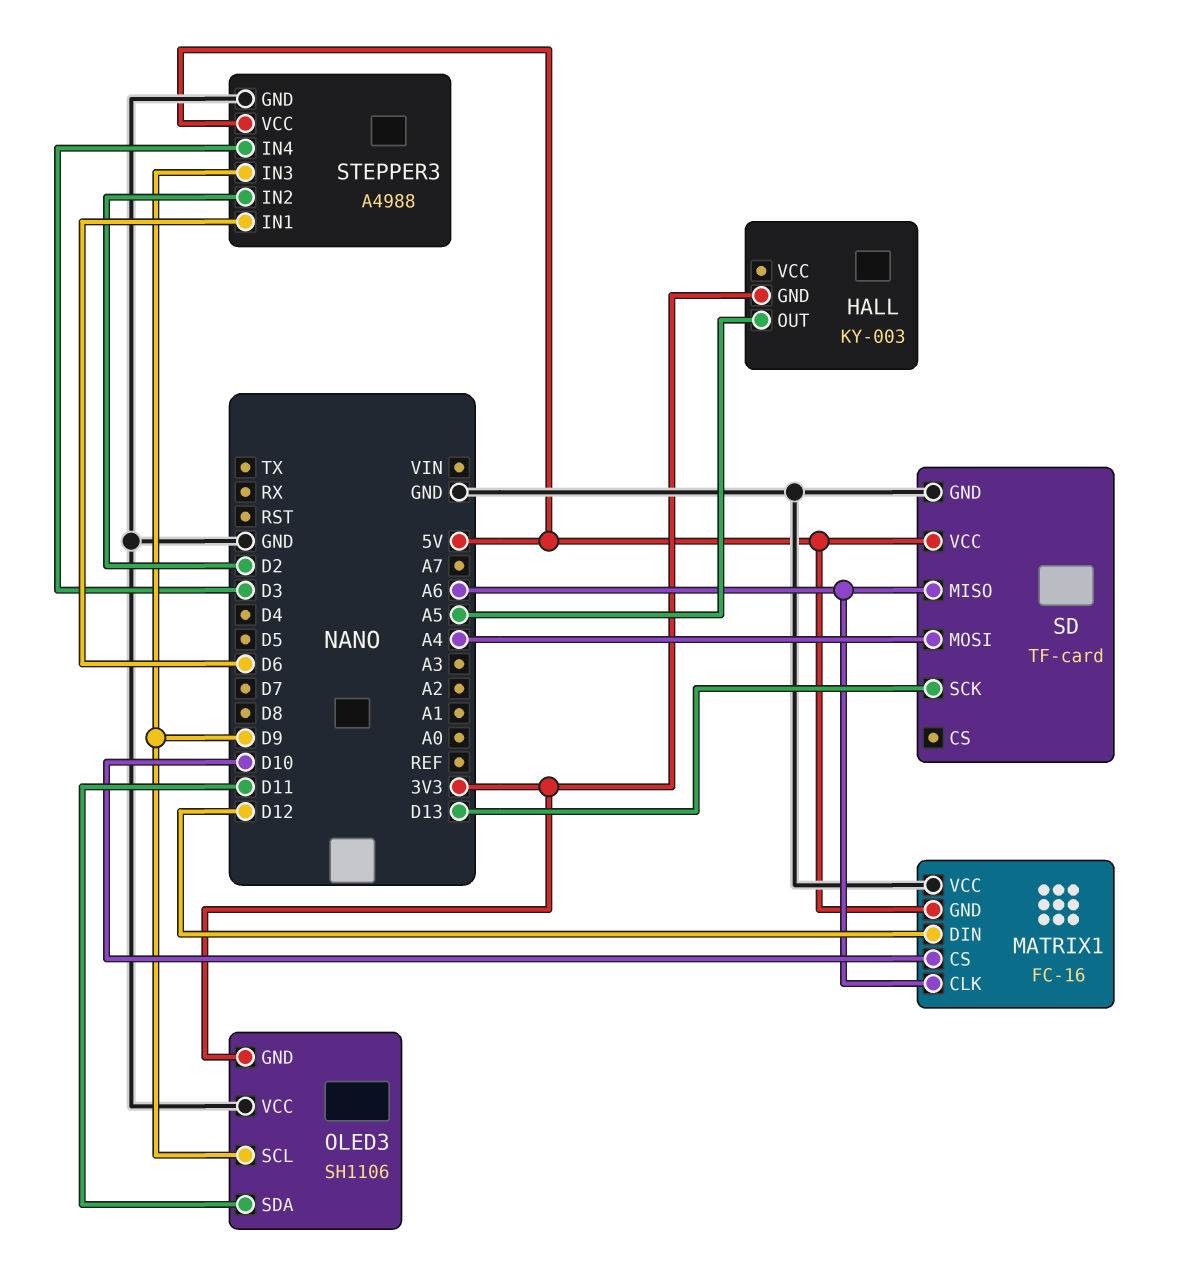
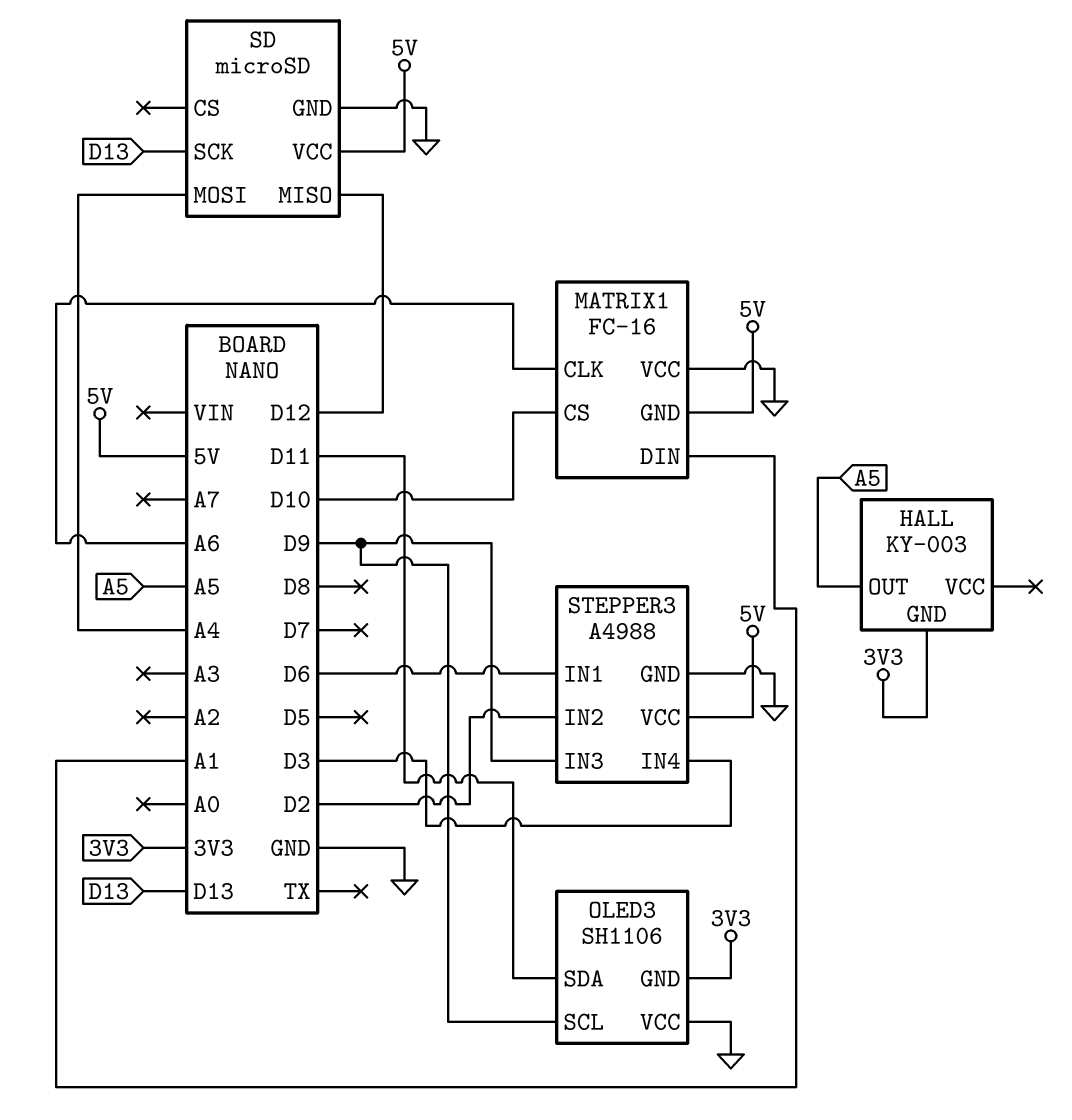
MATRIX1 pin DIN: D12 -> A1
SD: TF-card -> microSD
SD pin MISO: A6 -> D12

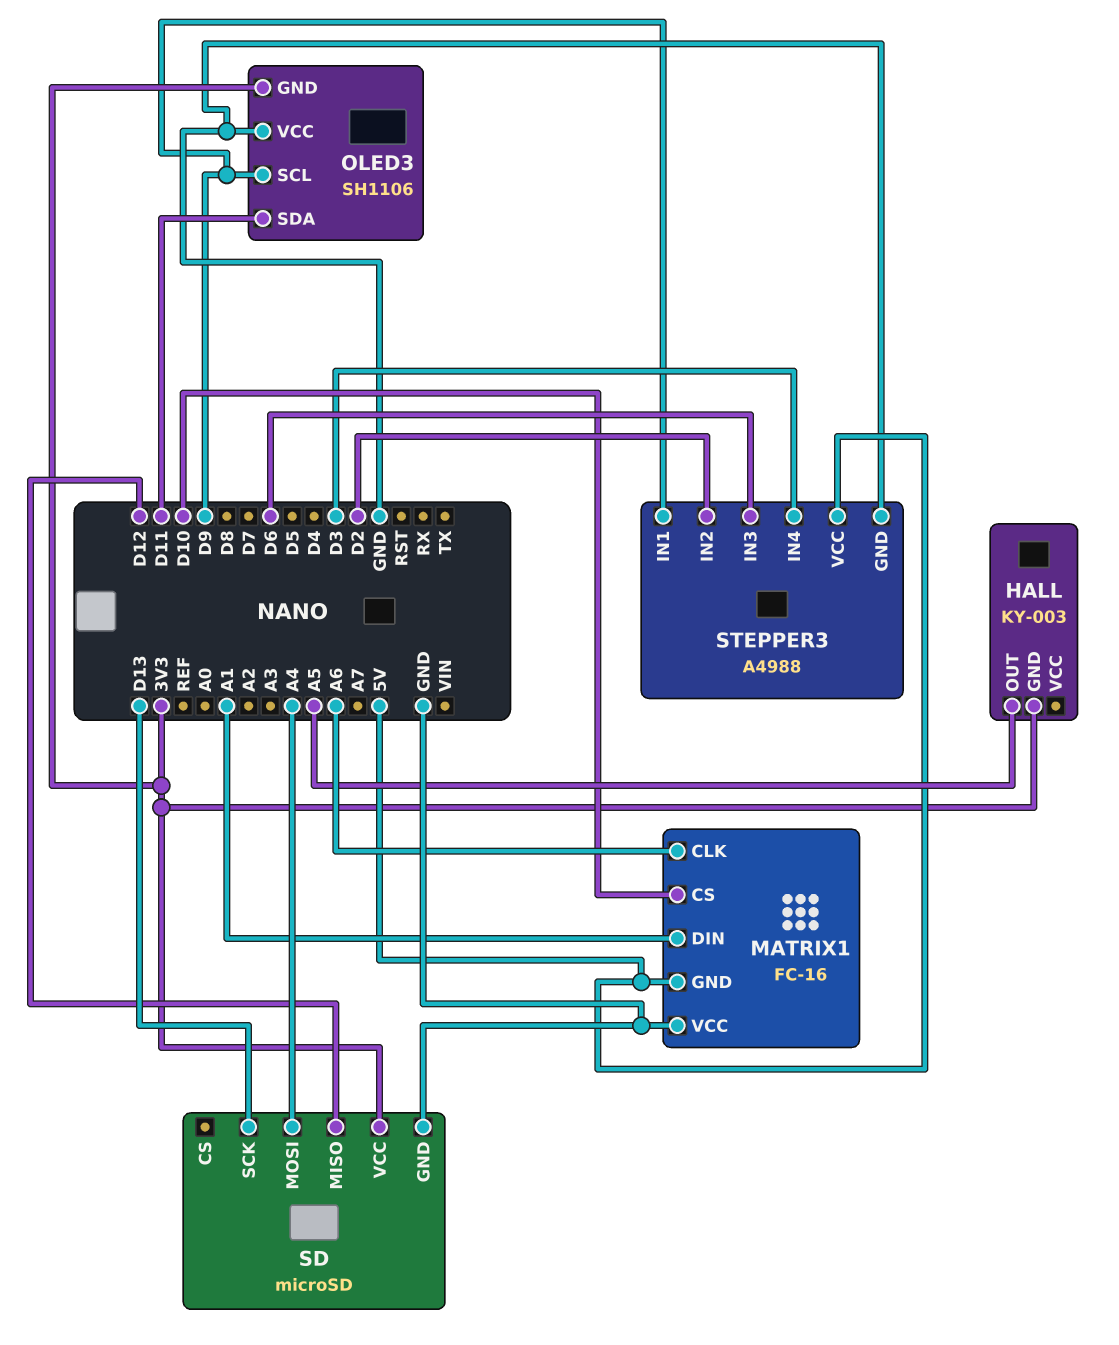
SD pin VCC: 5V -> 3V3
STEPPER3 pin IN1: D6 -> D9
STEPPER3 pin IN3: D9 -> D6

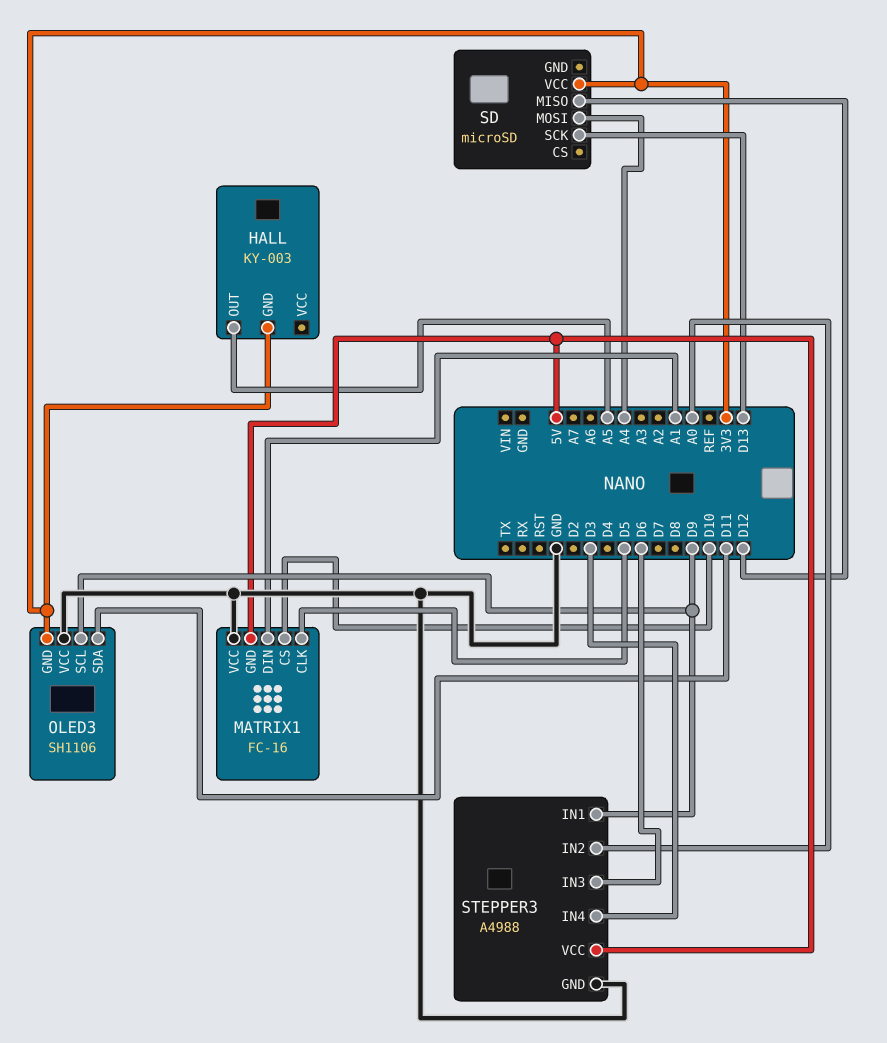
MATRIX1 pin CLK: A6 -> D5
SD pin GND: GND -> none
STEPPER3 pin IN2: D2 -> A0

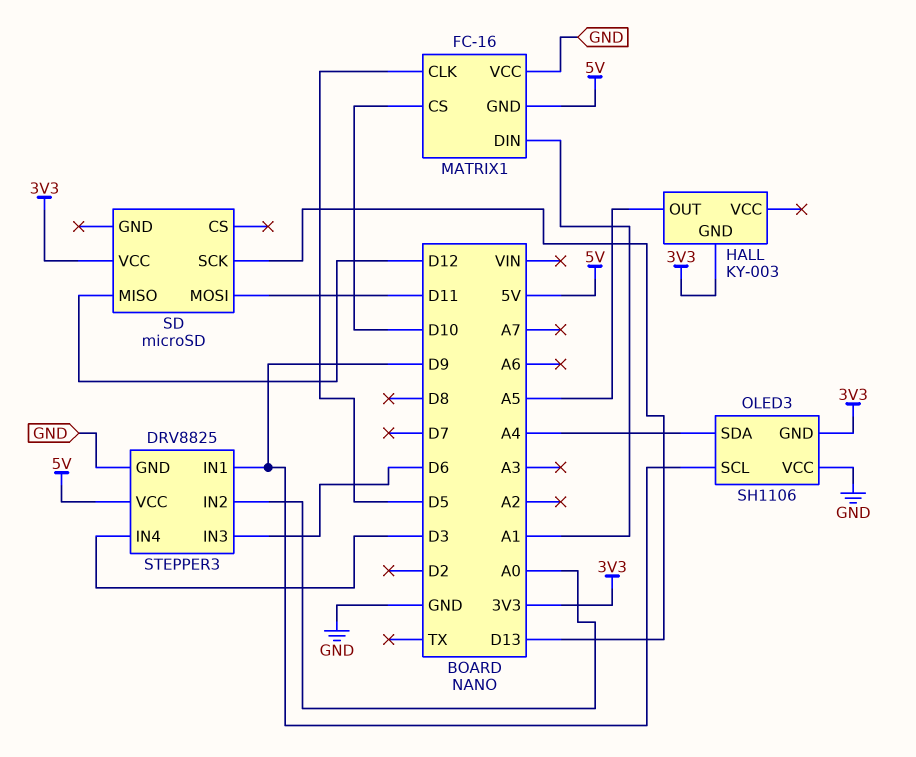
OLED3 pin SDA: D11 -> A4
SD pin MOSI: A4 -> D11
STEPPER3: A4988 -> DRV8825

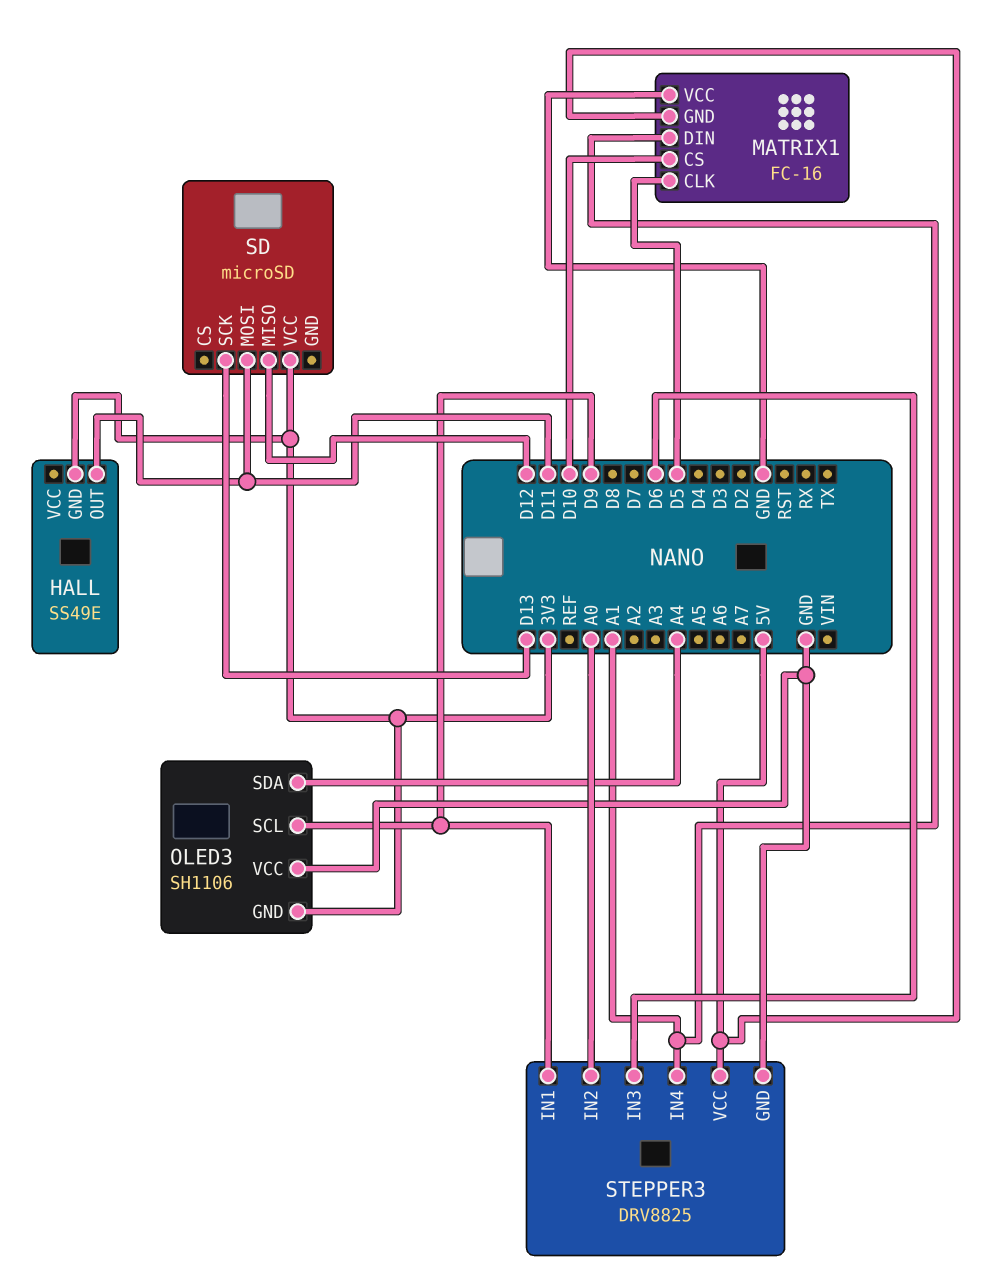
HALL: KY-003 -> SS49E
HALL pin OUT: A5 -> D11
STEPPER3 pin IN4: D3 -> A1

